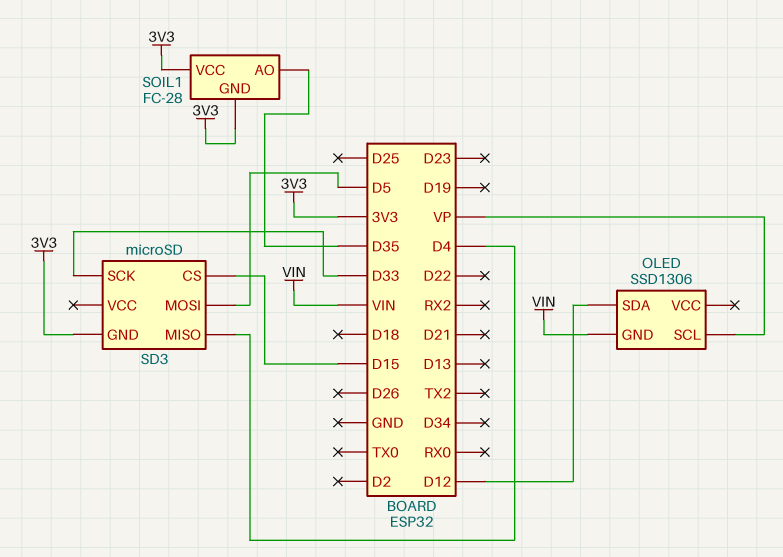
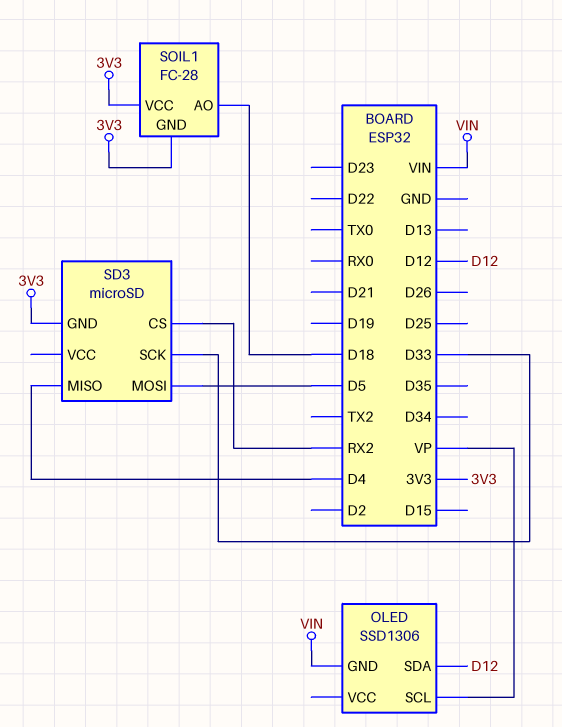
SD3 pin CS: D15 -> RX2
SOIL1 pin AO: D35 -> D18

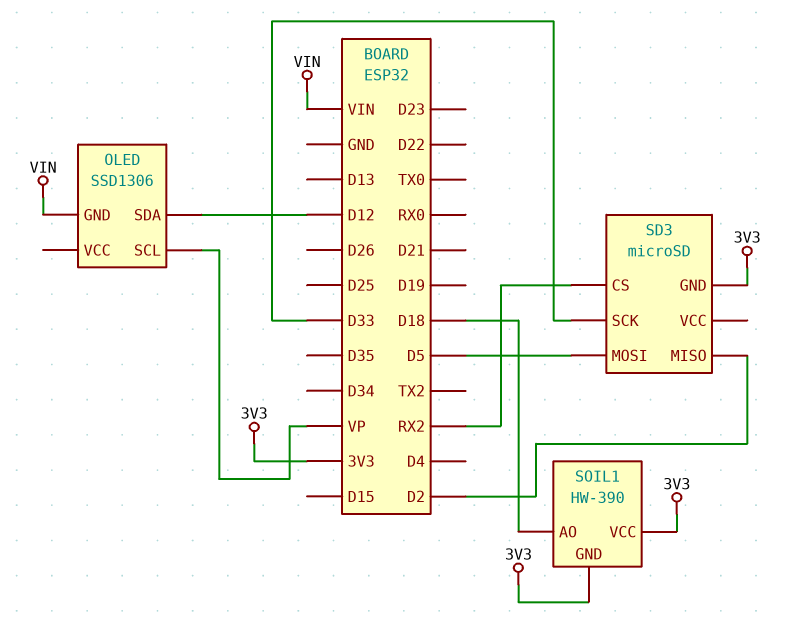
SD3 pin MISO: D4 -> D2
SOIL1: FC-28 -> HW-390

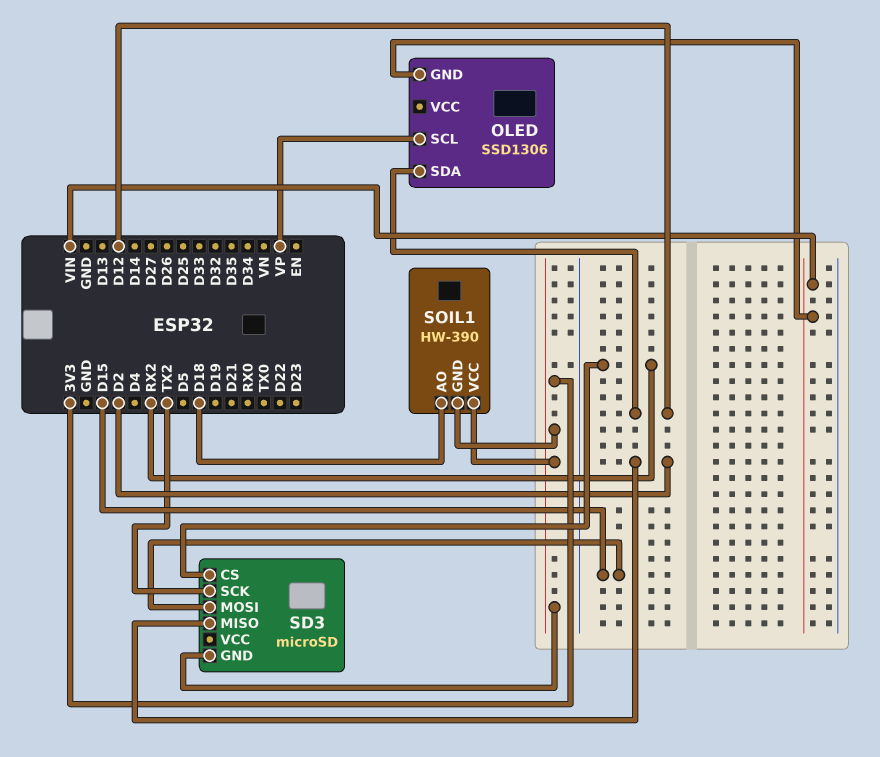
SD3 pin MOSI: D5 -> D15
SD3 pin SCK: D33 -> TX2

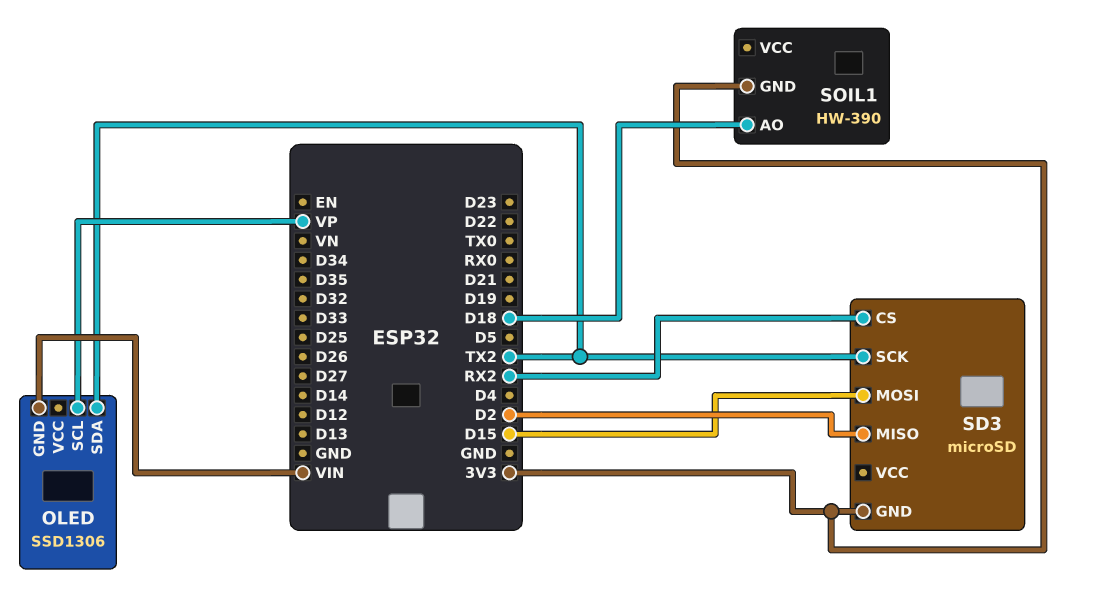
OLED pin SDA: D12 -> TX2
SOIL1 pin VCC: 3V3 -> none

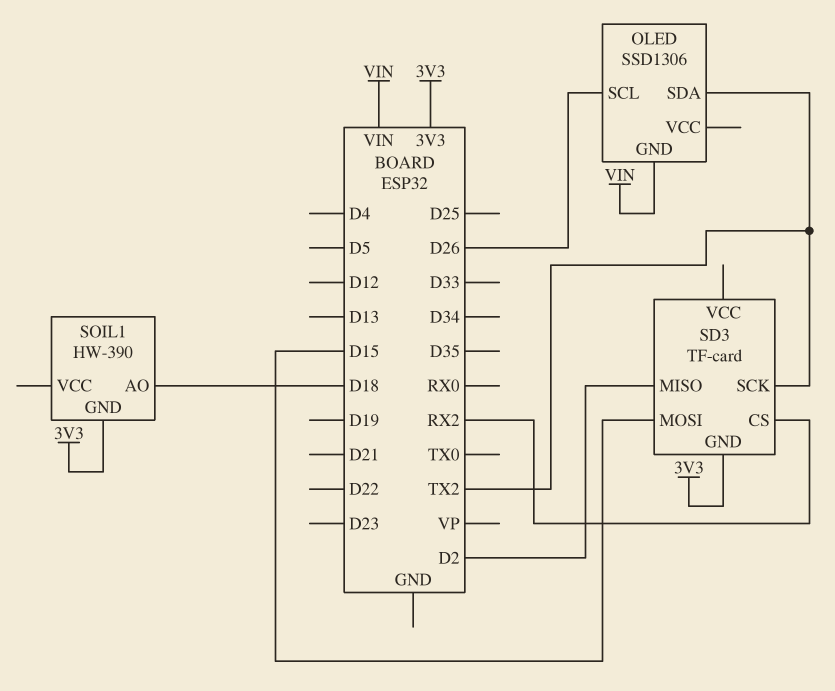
OLED pin SCL: VP -> D26
SD3: microSD -> TF-card

